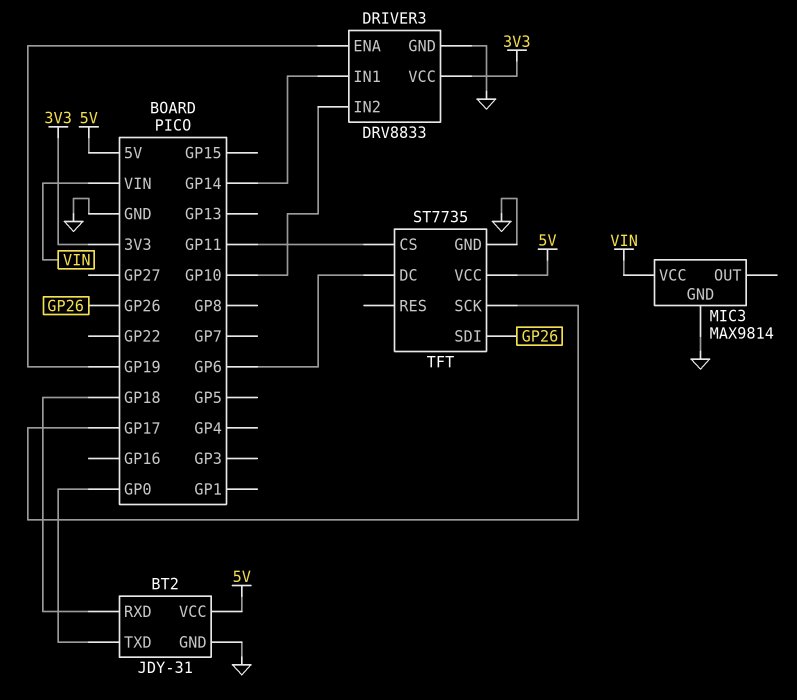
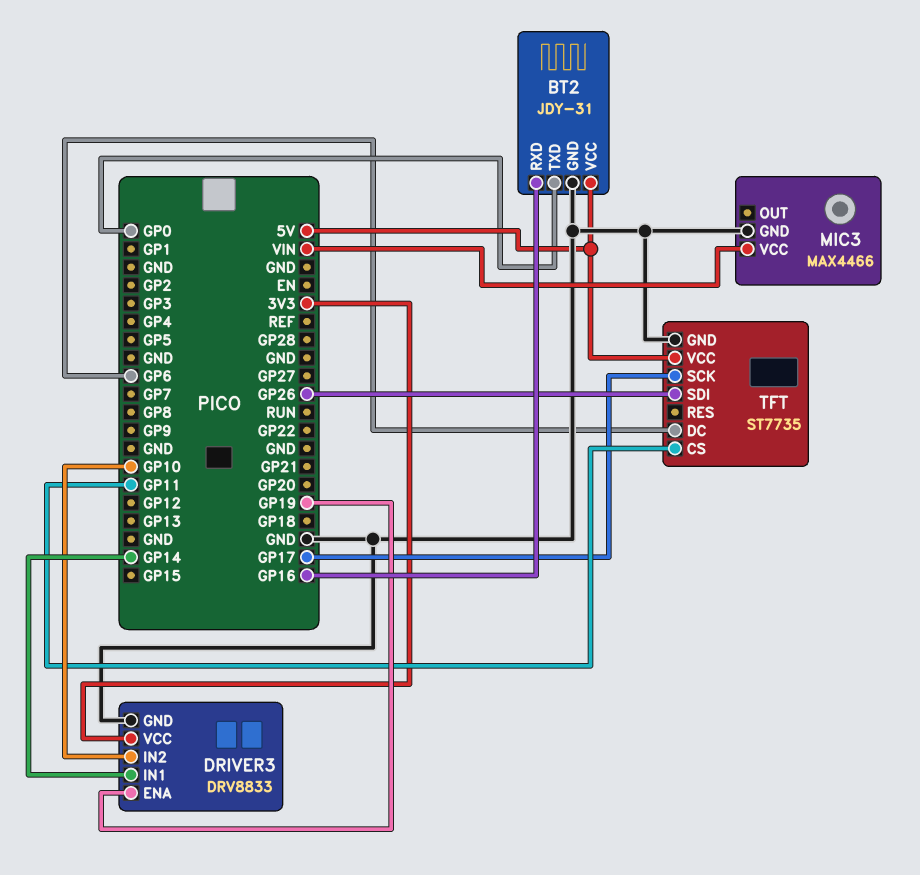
BT2 pin RXD: GP18 -> GP16
MIC3: MAX9814 -> MAX4466

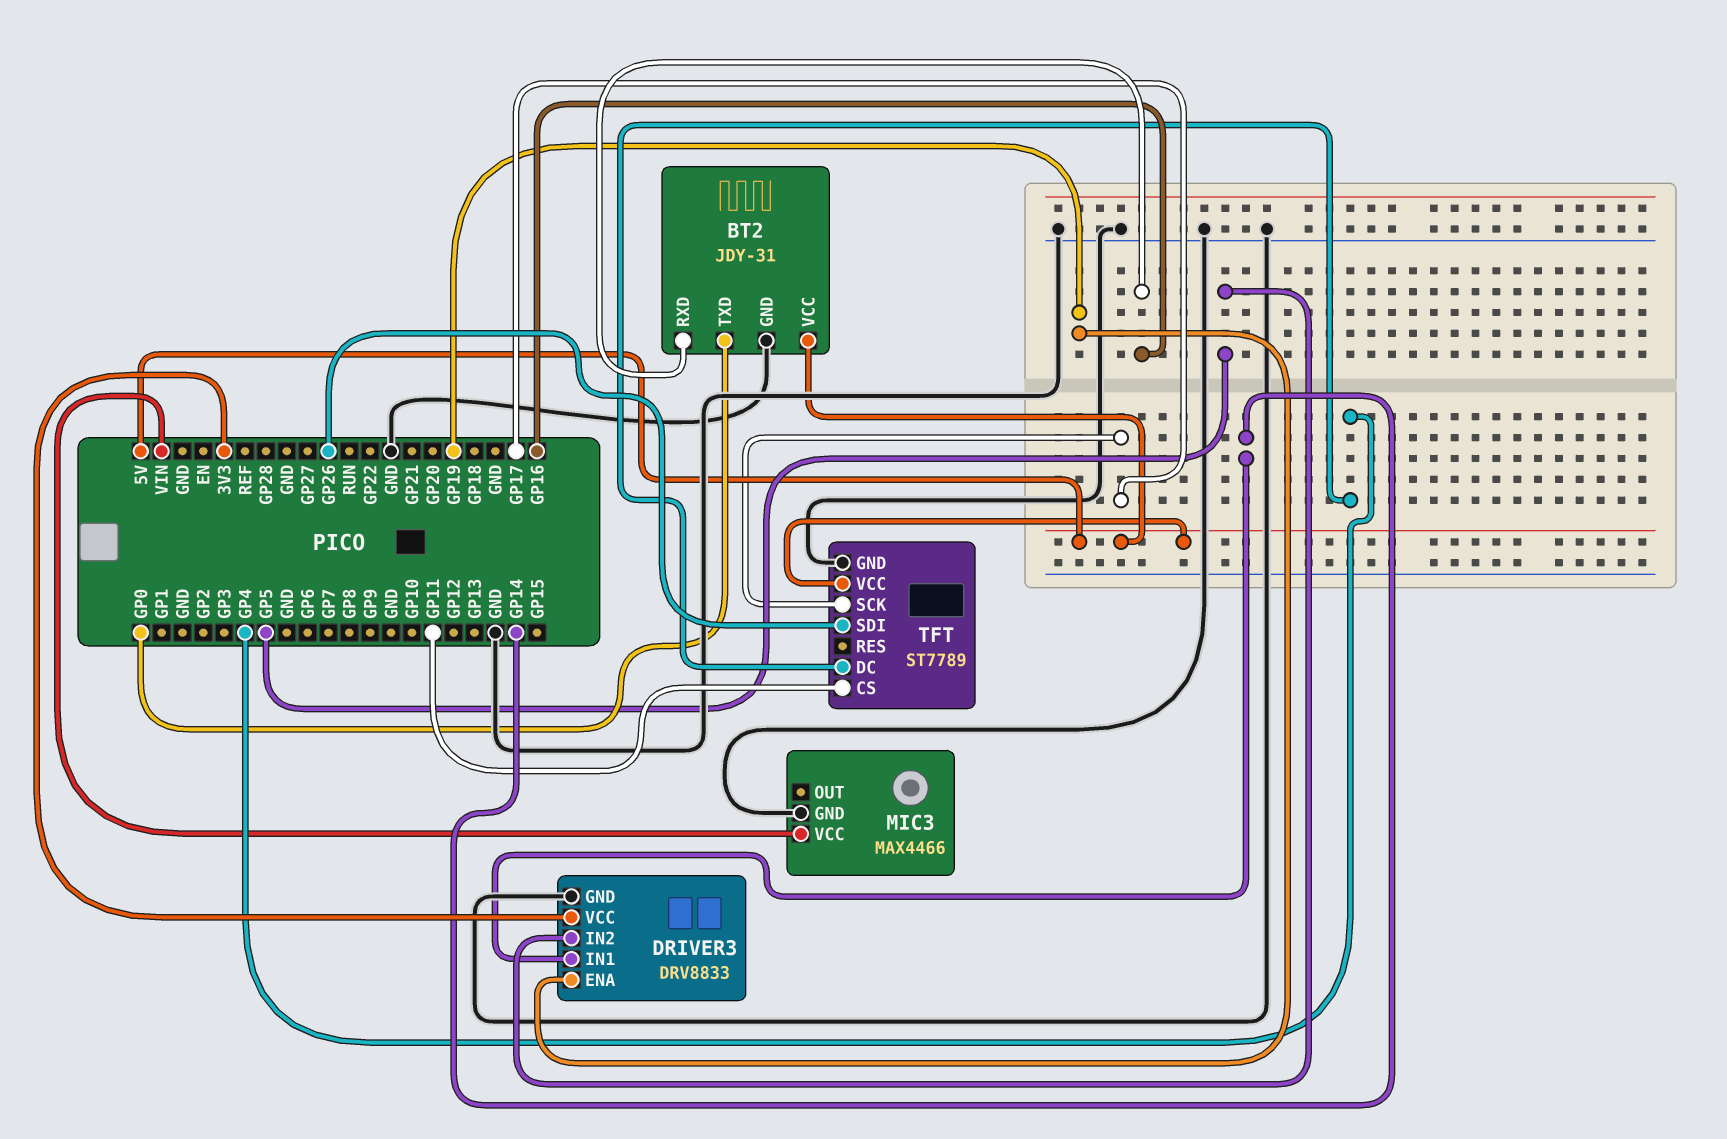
DRIVER3 pin IN2: GP10 -> GP5
TFT: ST7735 -> ST7789
TFT pin DC: GP6 -> GP4

